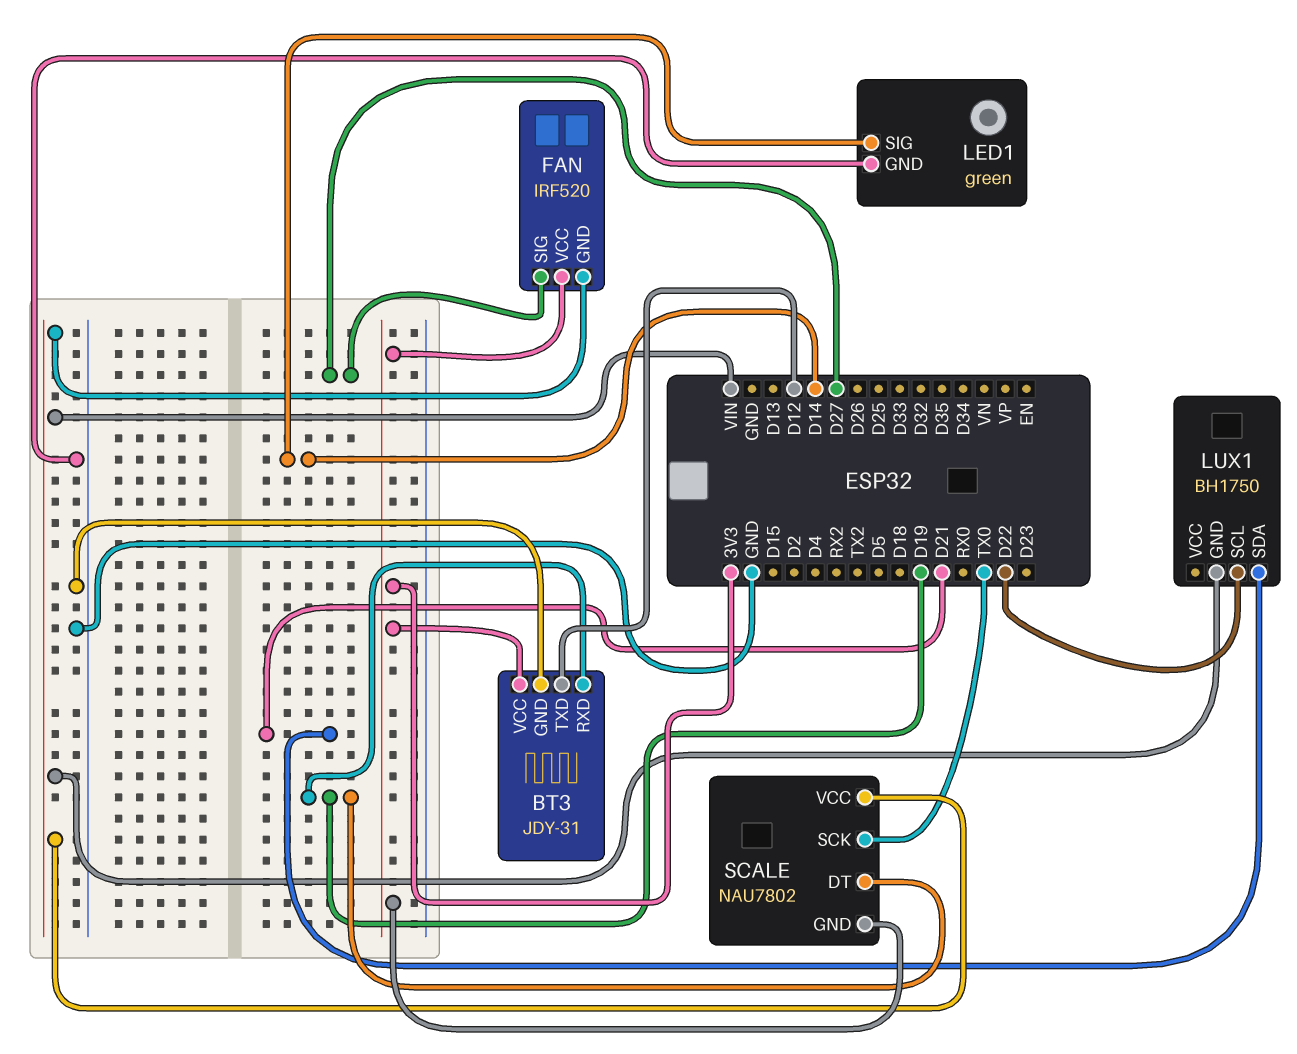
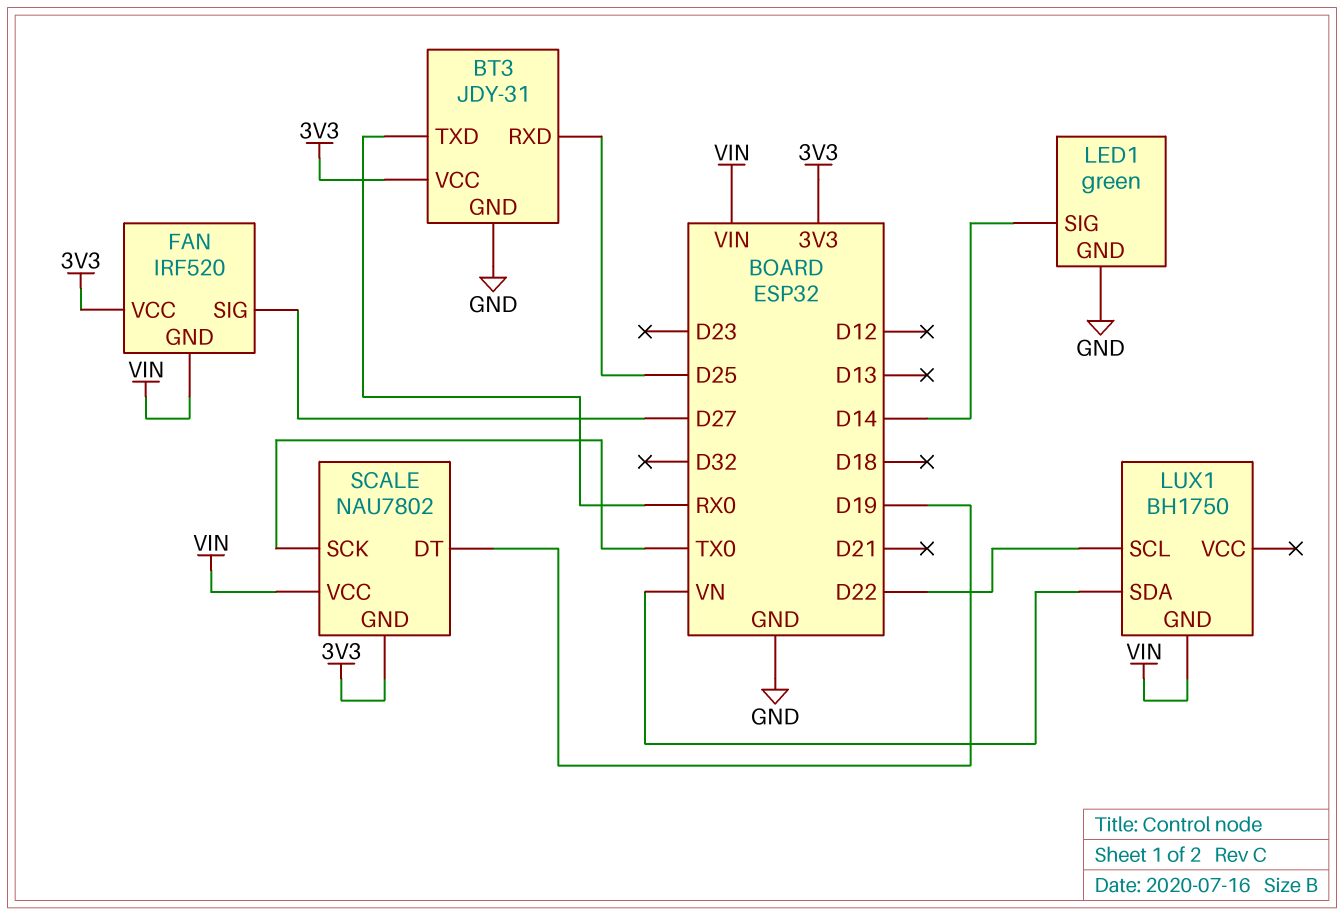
BT3 pin RXD: D19 -> D25
BT3 pin TXD: D12 -> RX0
LUX1 pin SDA: D21 -> VN

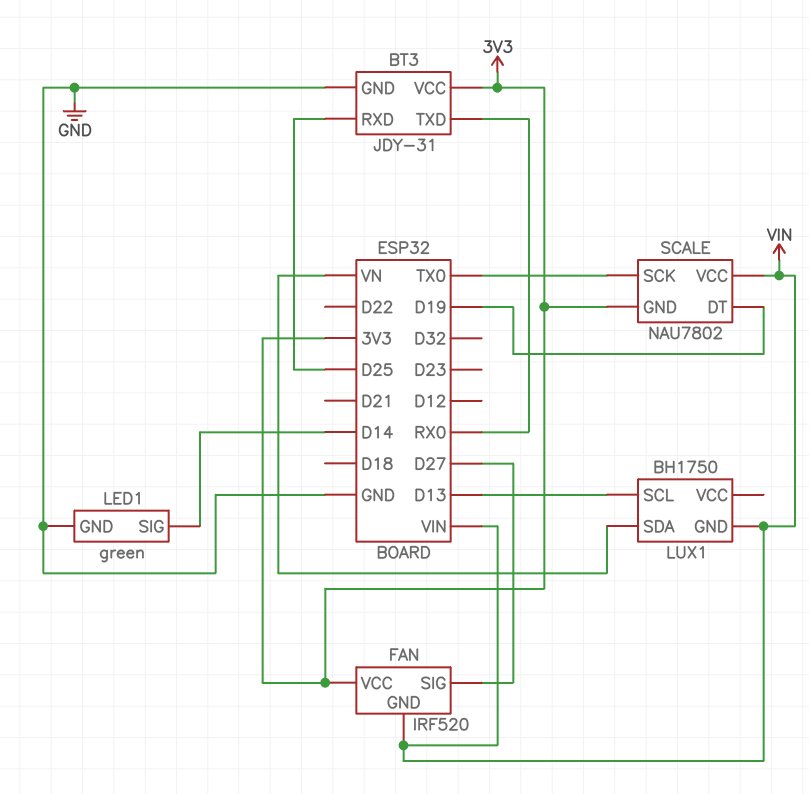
LUX1 pin SCL: D22 -> D13

